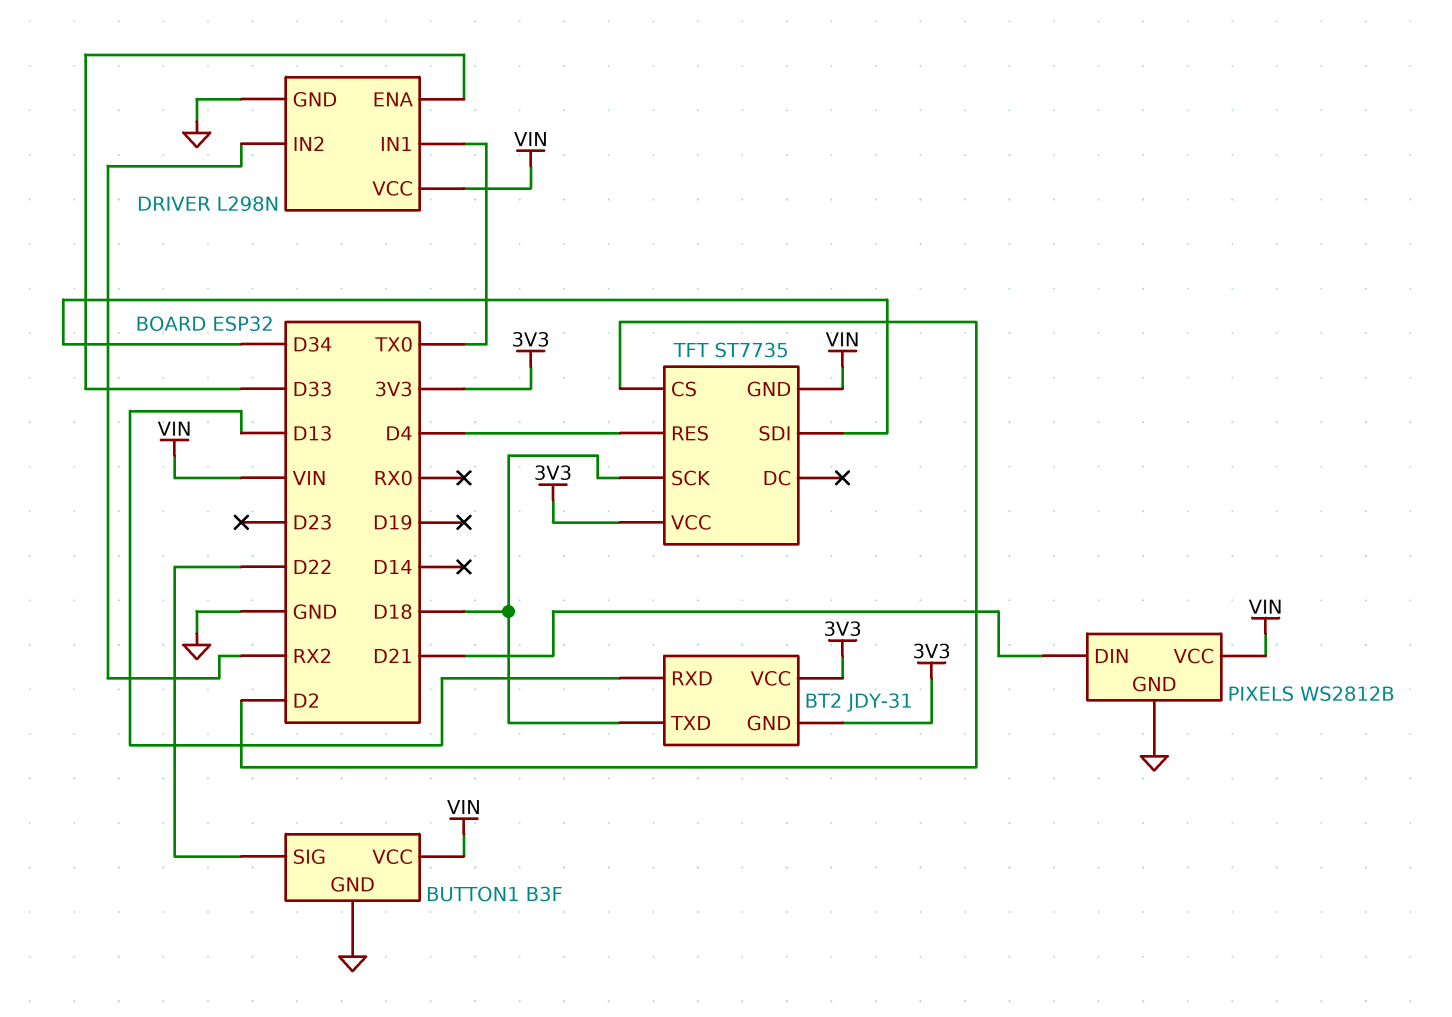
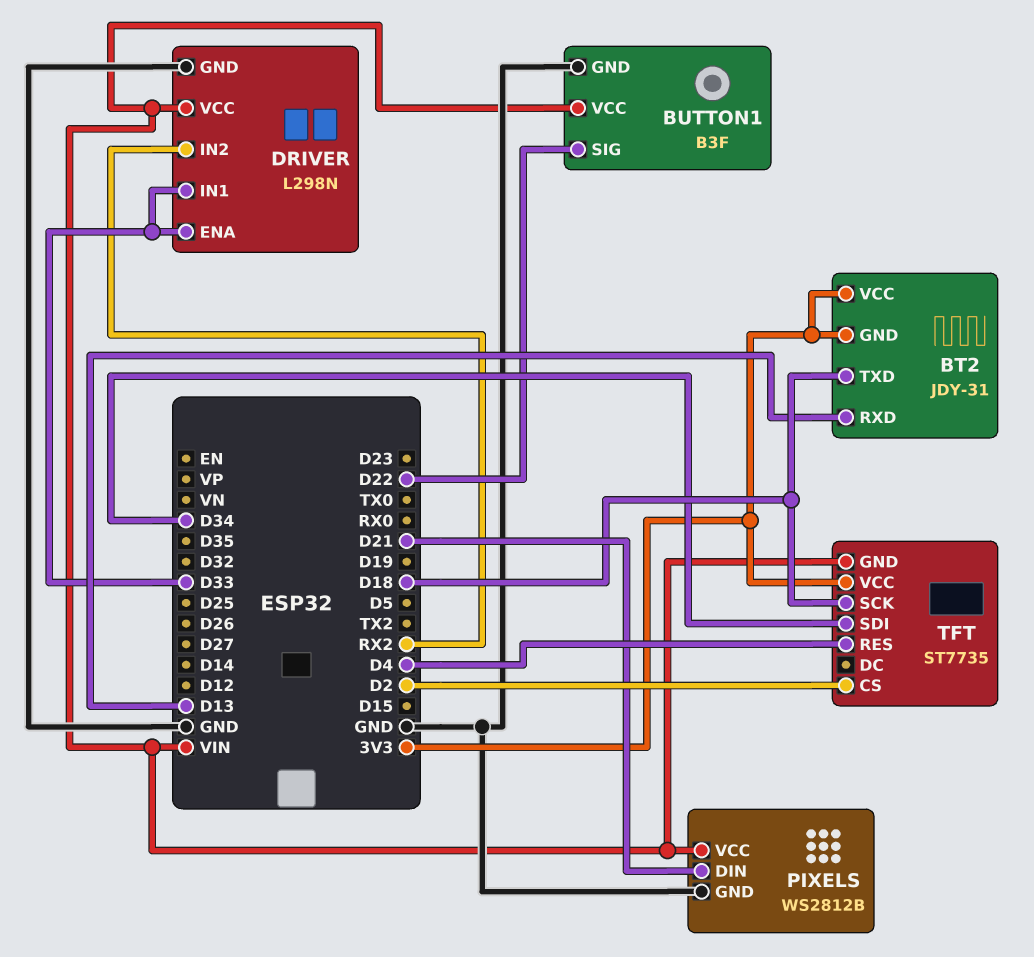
DRIVER pin IN1: TX0 -> D33

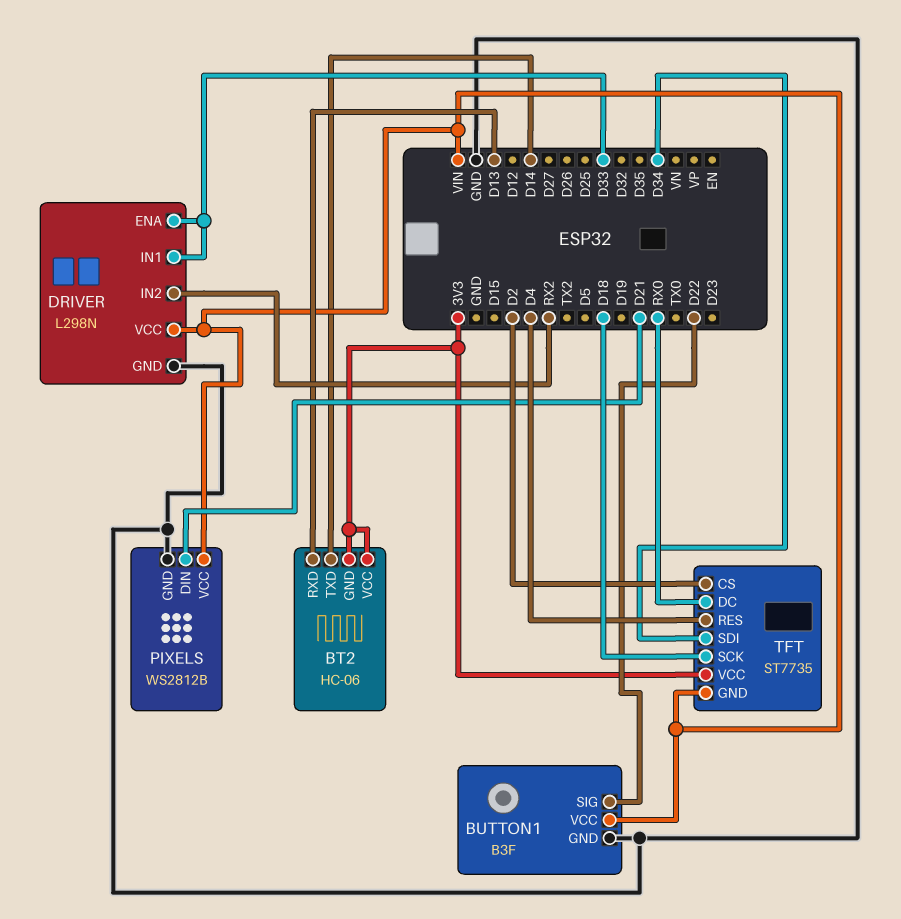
BT2: JDY-31 -> HC-06
BT2 pin TXD: D18 -> D14
TFT pin DC: none -> RX0

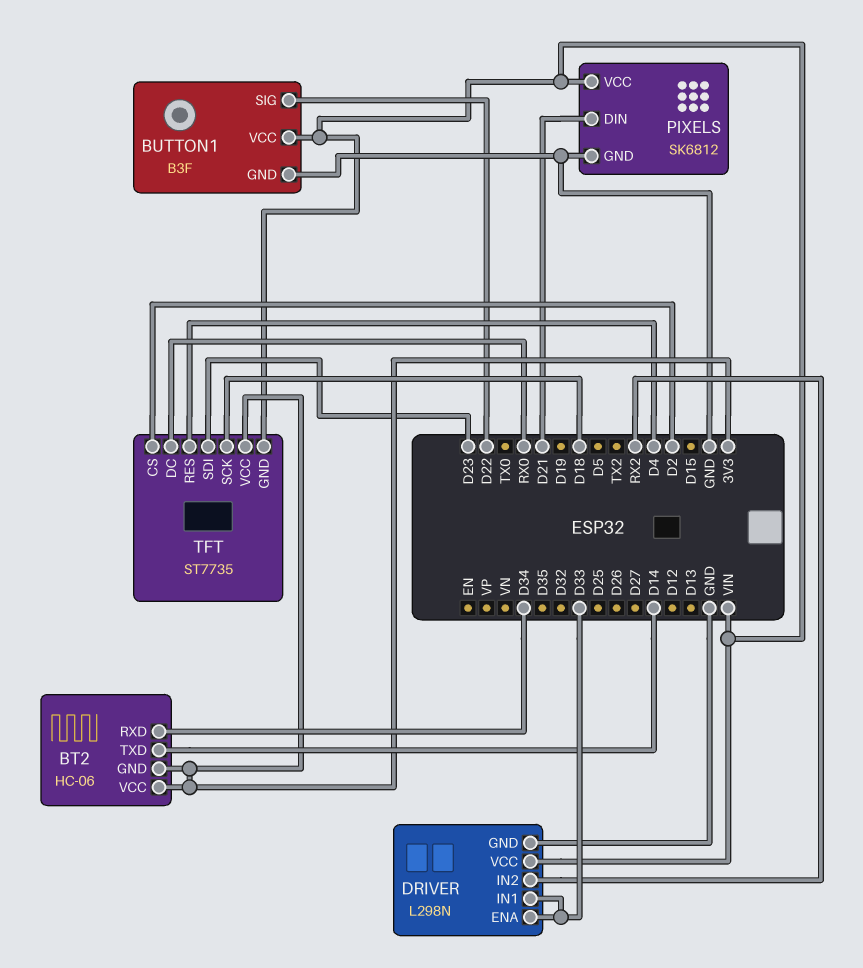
BT2 pin RXD: D13 -> D34
PIXELS: WS2812B -> SK6812
TFT pin SDI: D34 -> D23

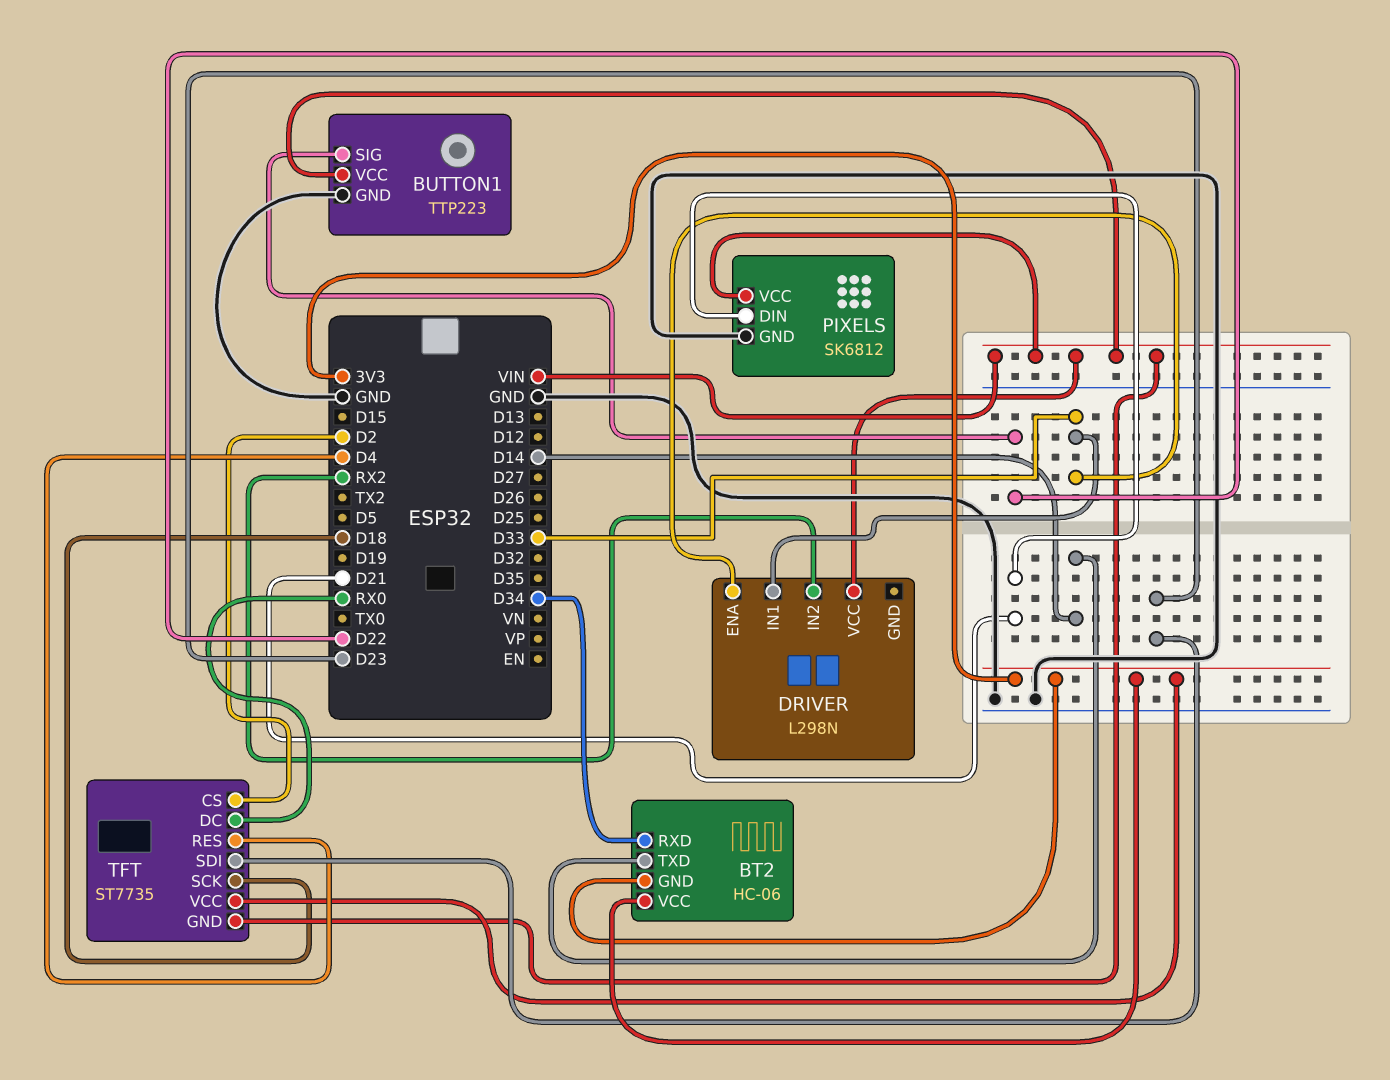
BUTTON1: B3F -> TTP223
DRIVER pin GND: GND -> none

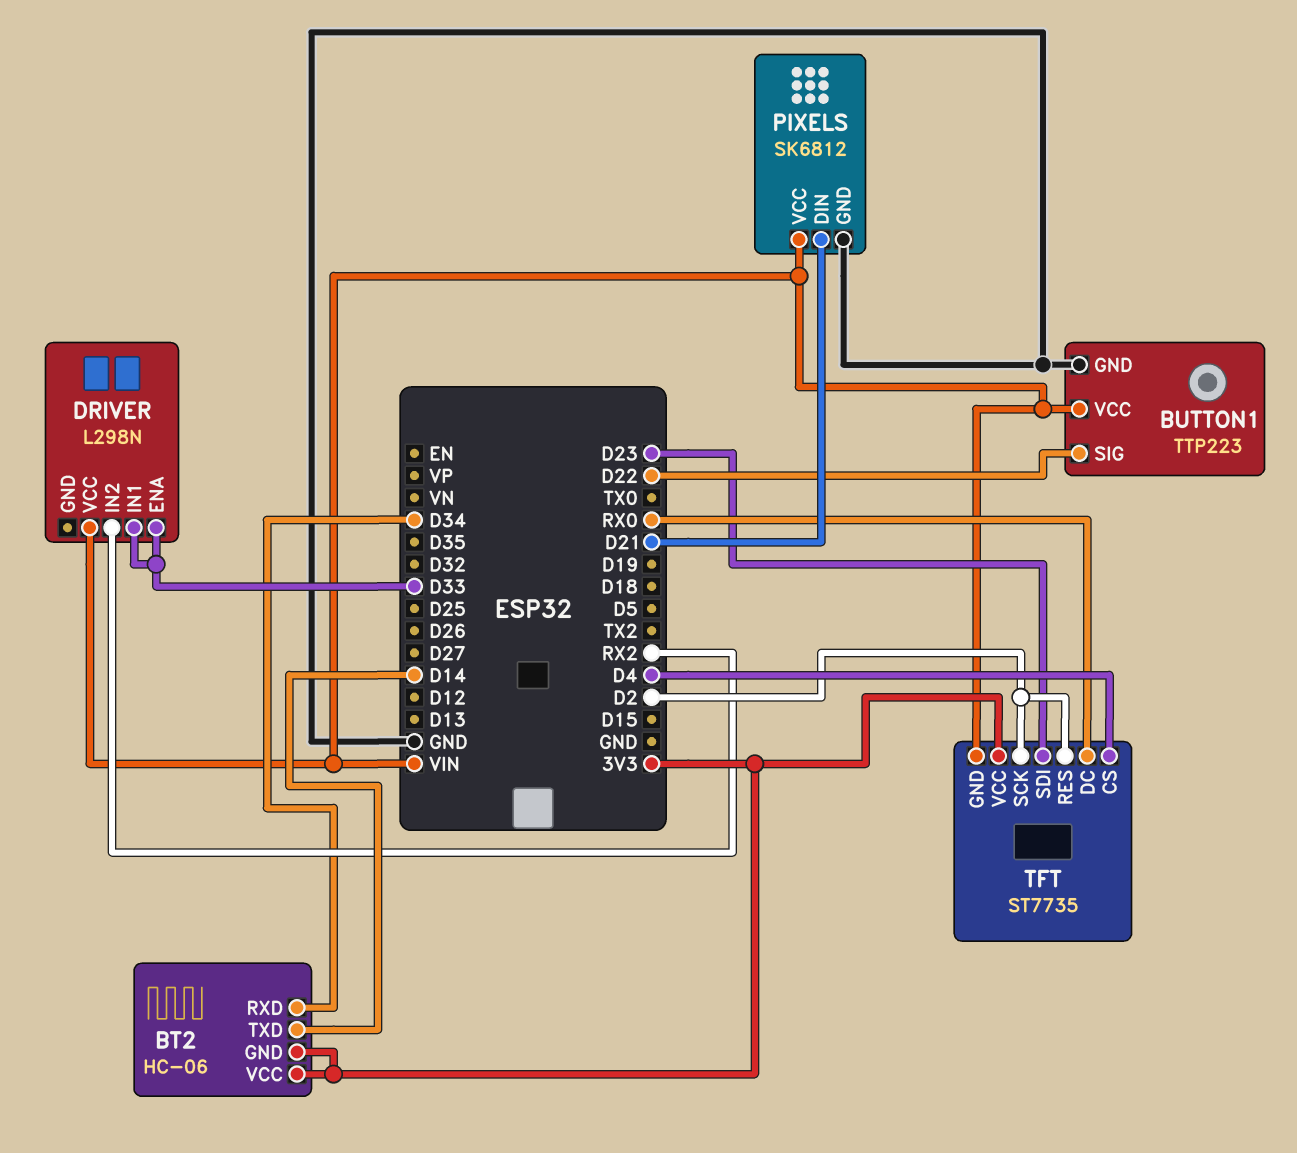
TFT pin CS: D2 -> D4
TFT pin RES: D4 -> D2
TFT pin SCK: D18 -> D2

